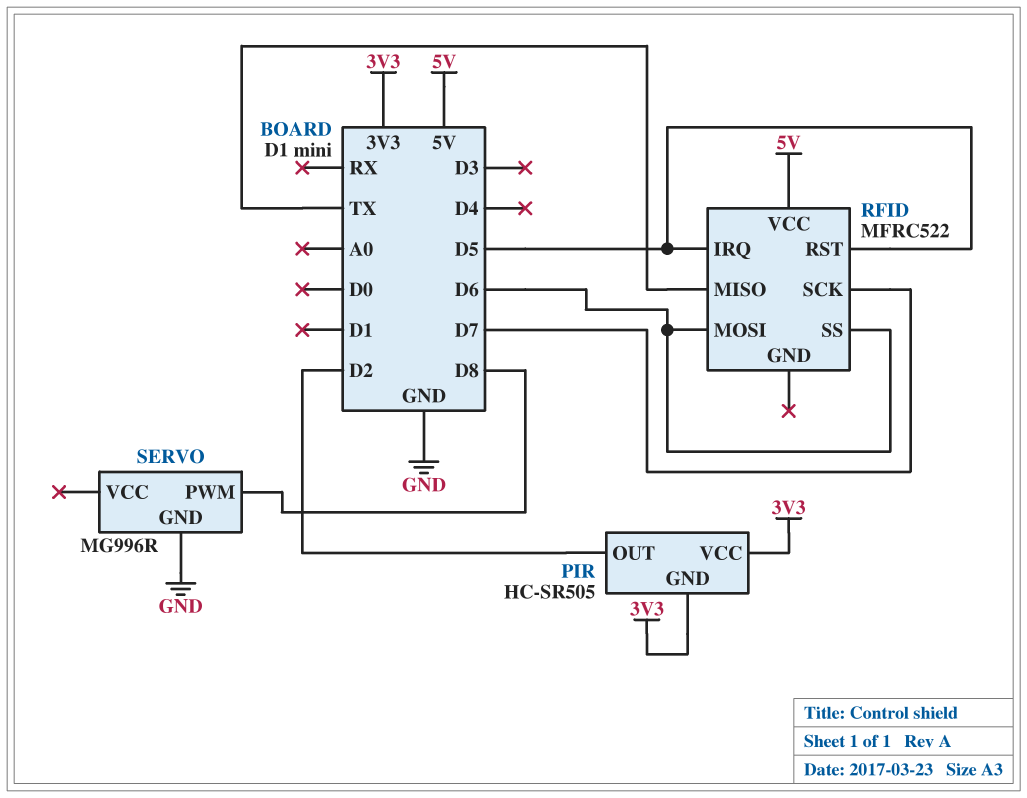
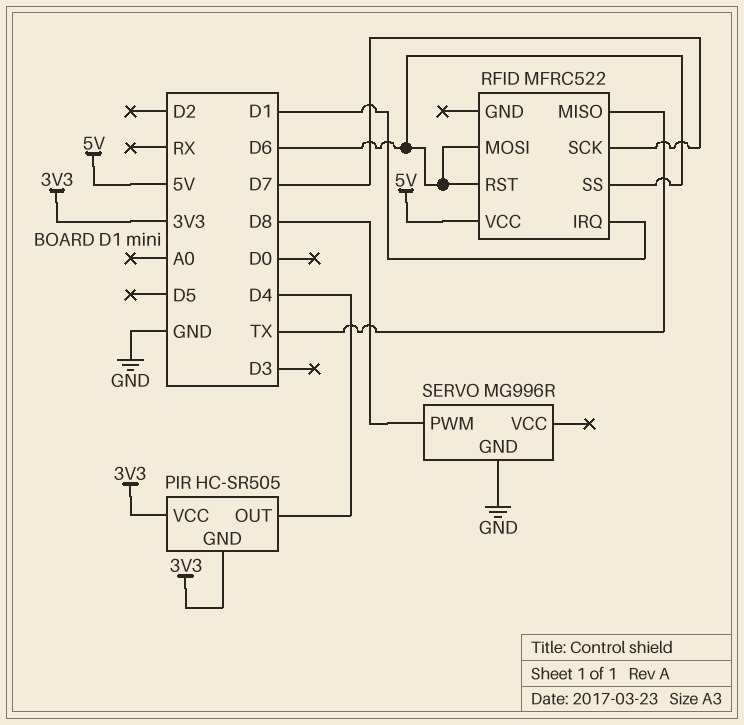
PIR pin OUT: D2 -> D4
RFID pin IRQ: D5 -> D1
RFID pin RST: D5 -> D6

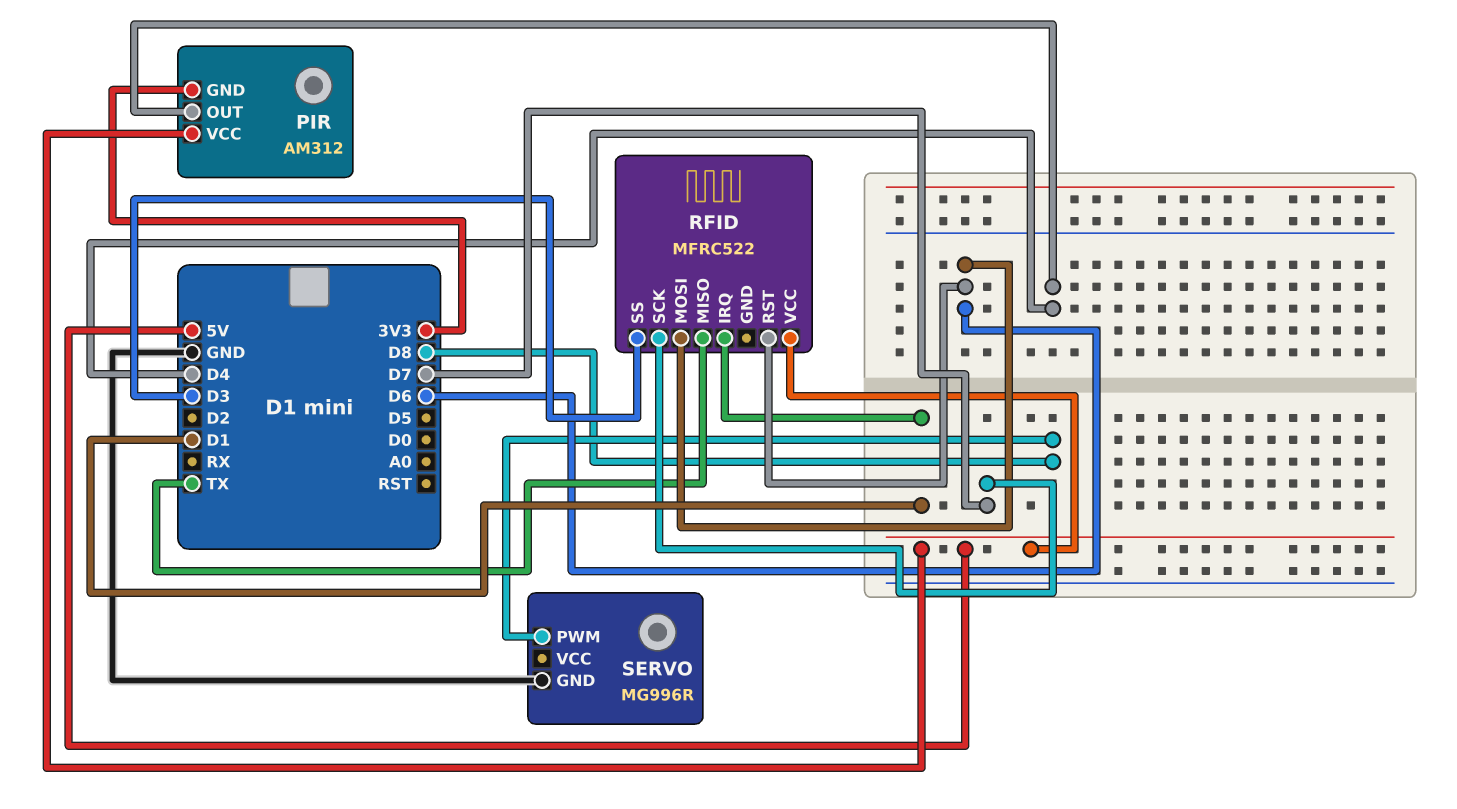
PIR: HC-SR505 -> AM312
PIR pin VCC: 3V3 -> 5V
RFID pin SS: D6 -> D3

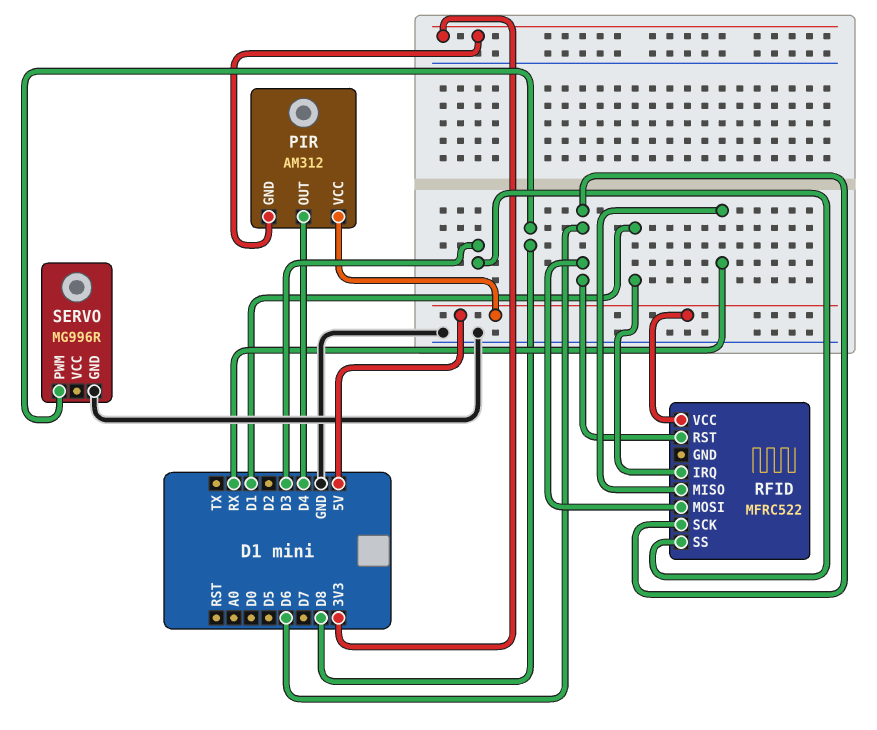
RFID pin MISO: TX -> RX
RFID pin SCK: D7 -> D6

